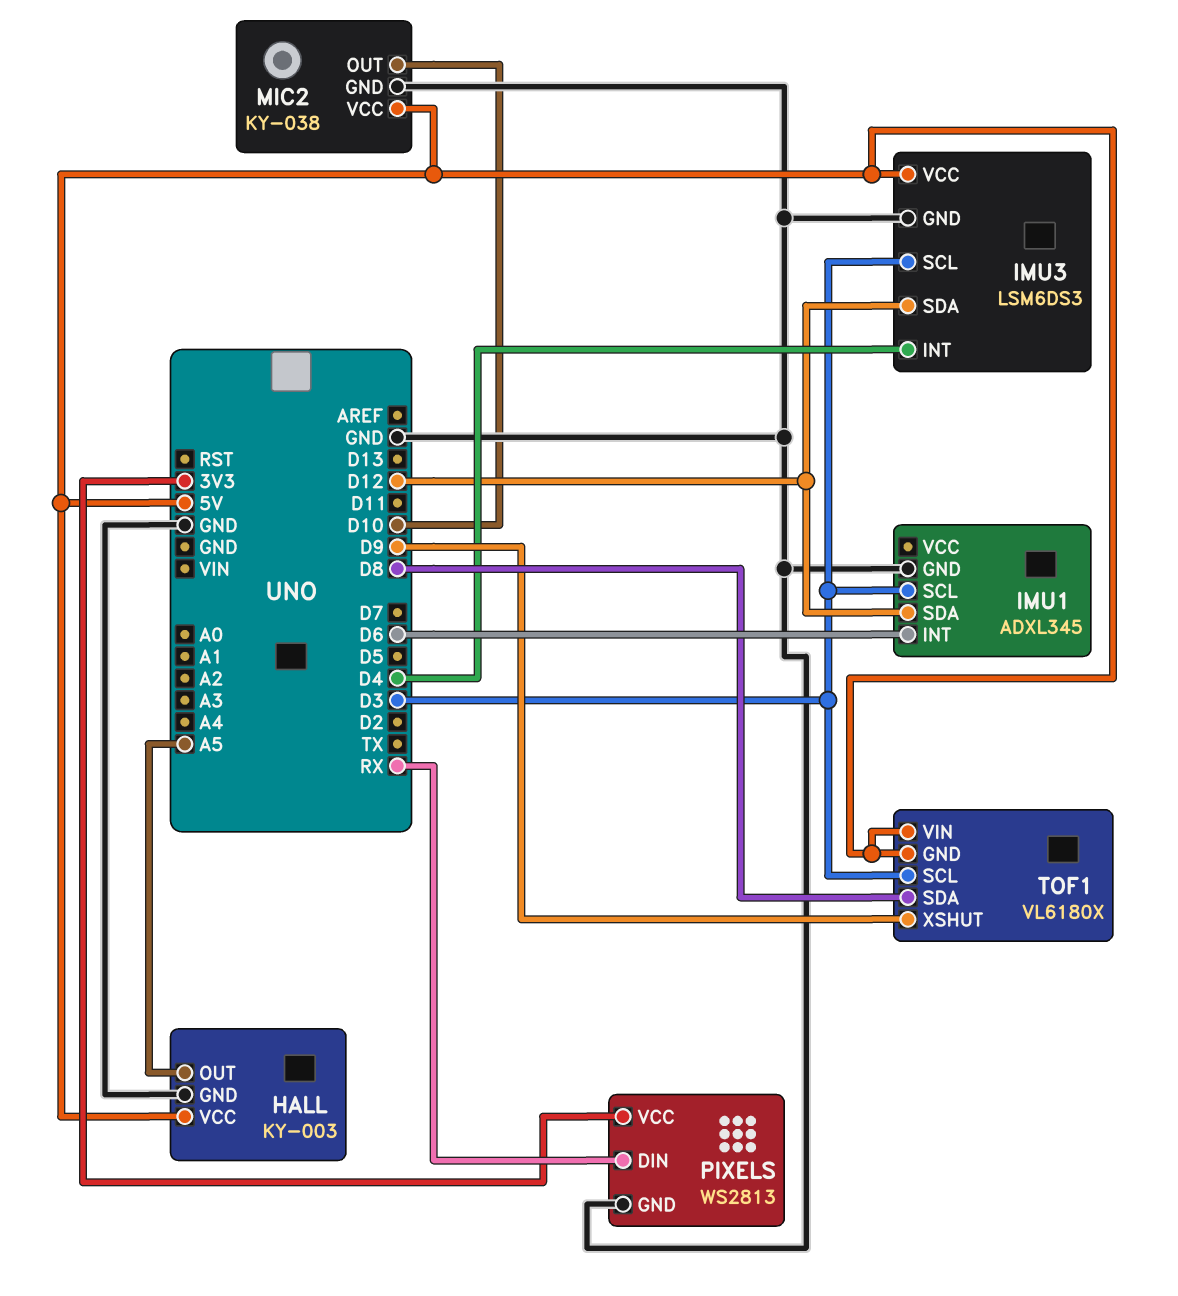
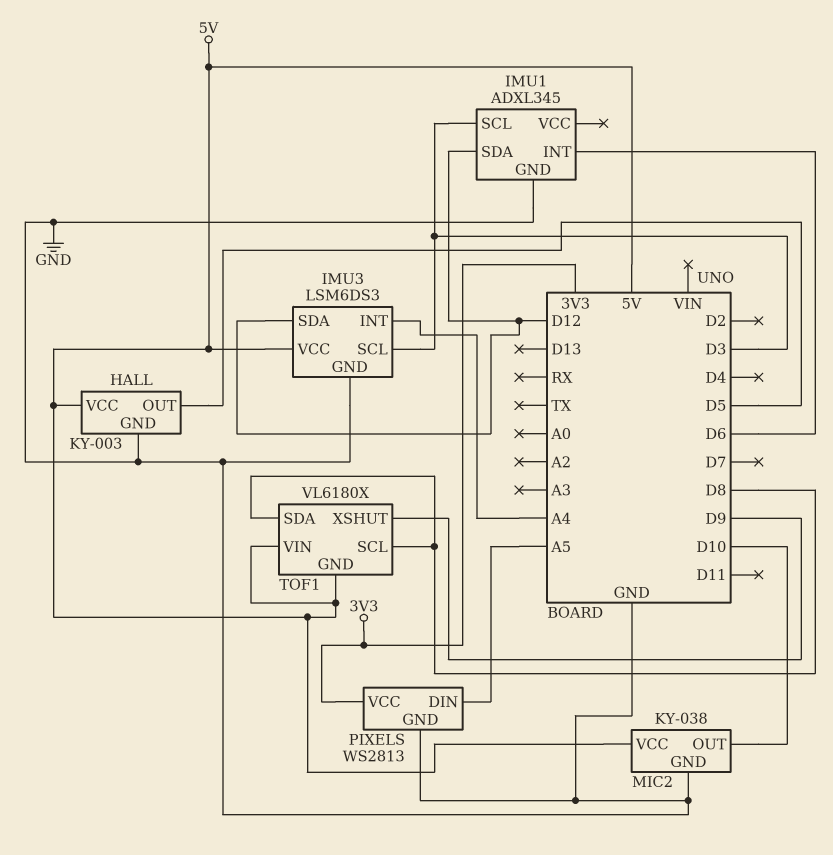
HALL pin OUT: A5 -> D5
IMU3 pin INT: D4 -> A4
PIXELS pin DIN: RX -> A5
TOF1 pin SCL: D3 -> D8

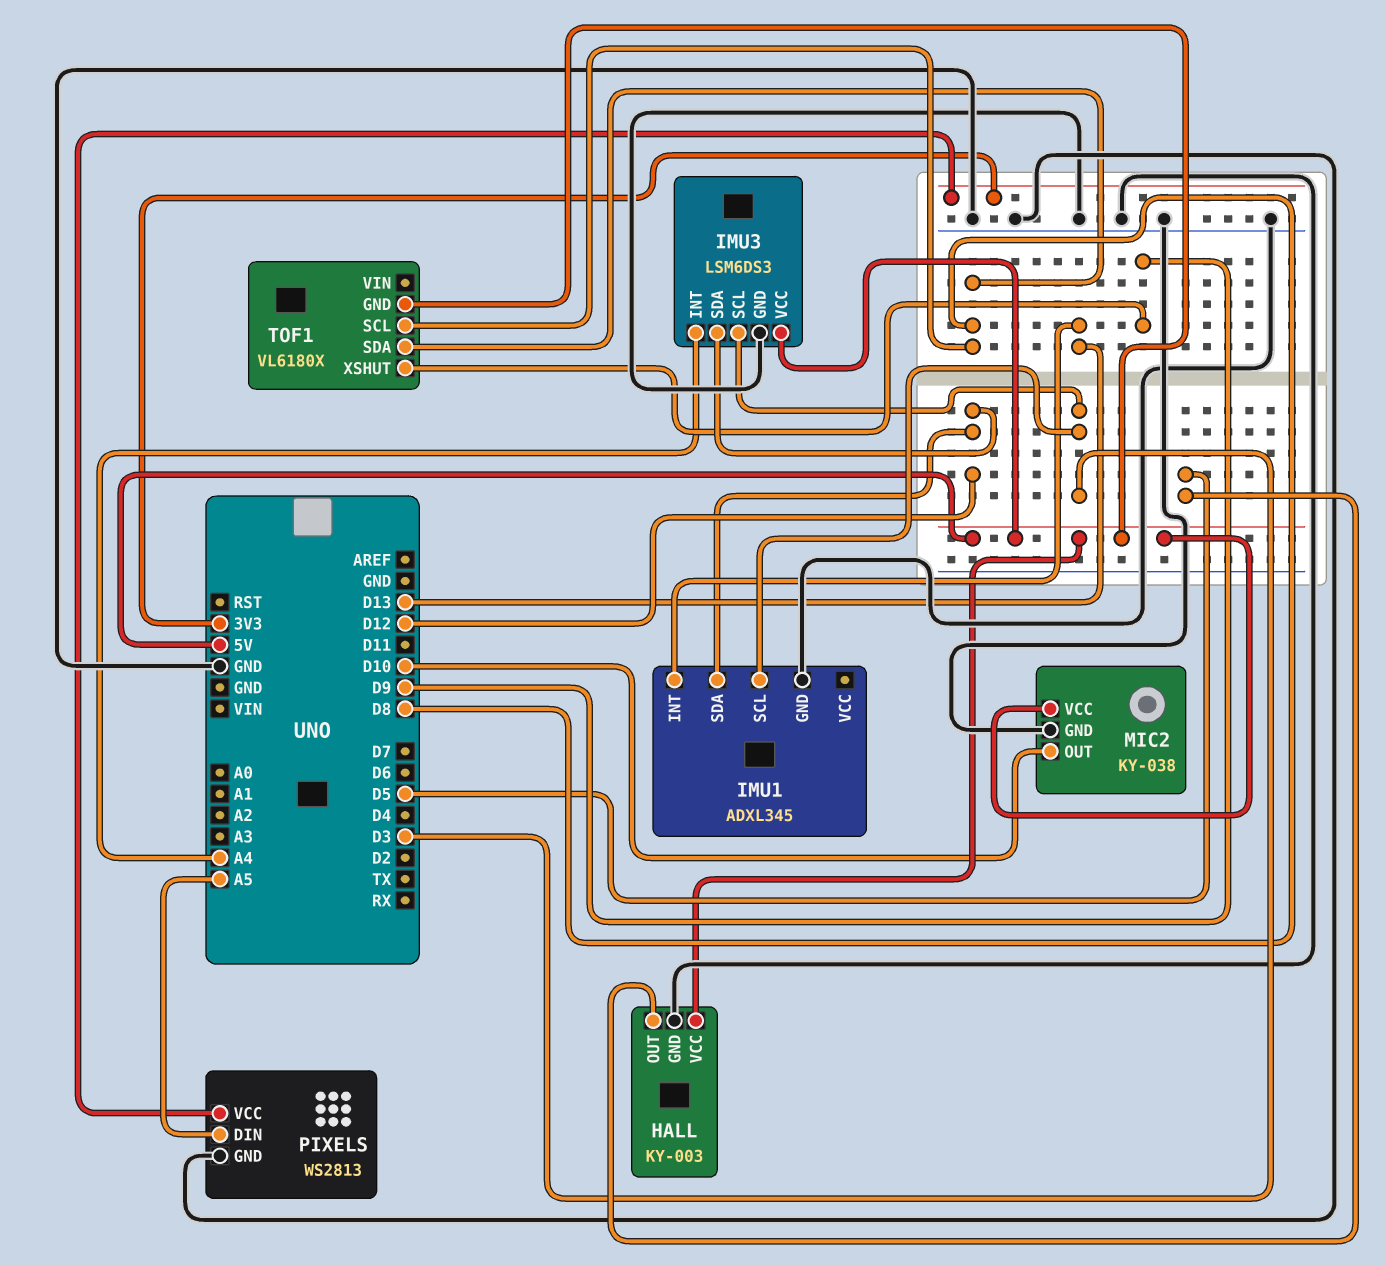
IMU1 pin INT: D6 -> D13
TOF1 pin VIN: 5V -> none

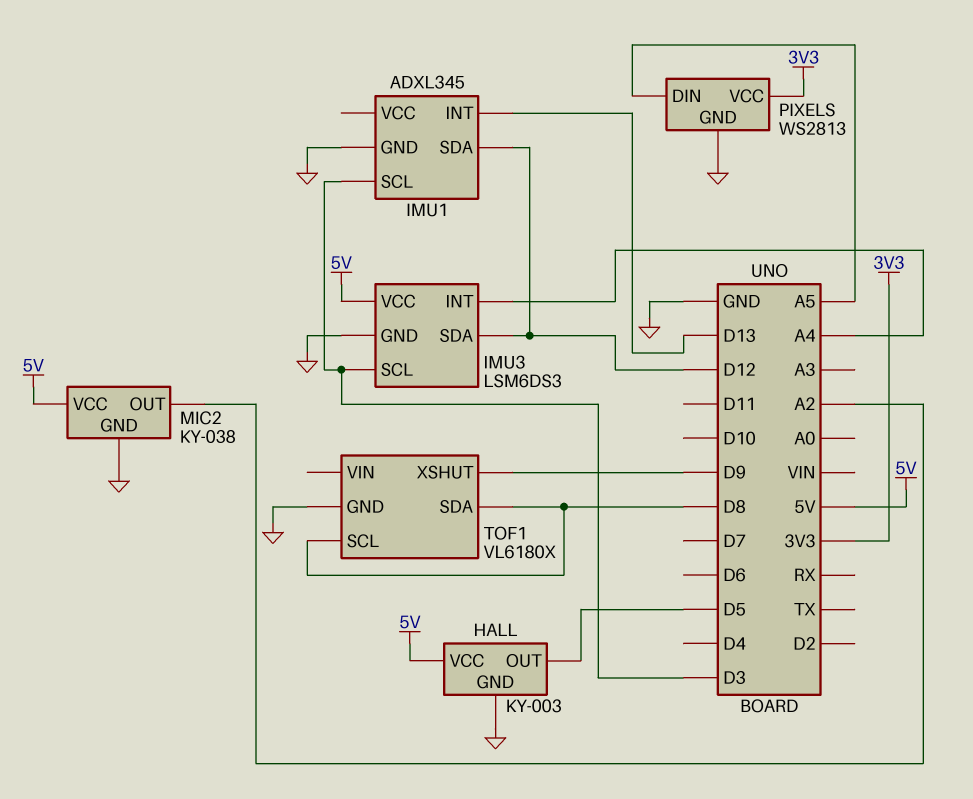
MIC2 pin OUT: D10 -> A2
TOF1 pin GND: 5V -> GND

